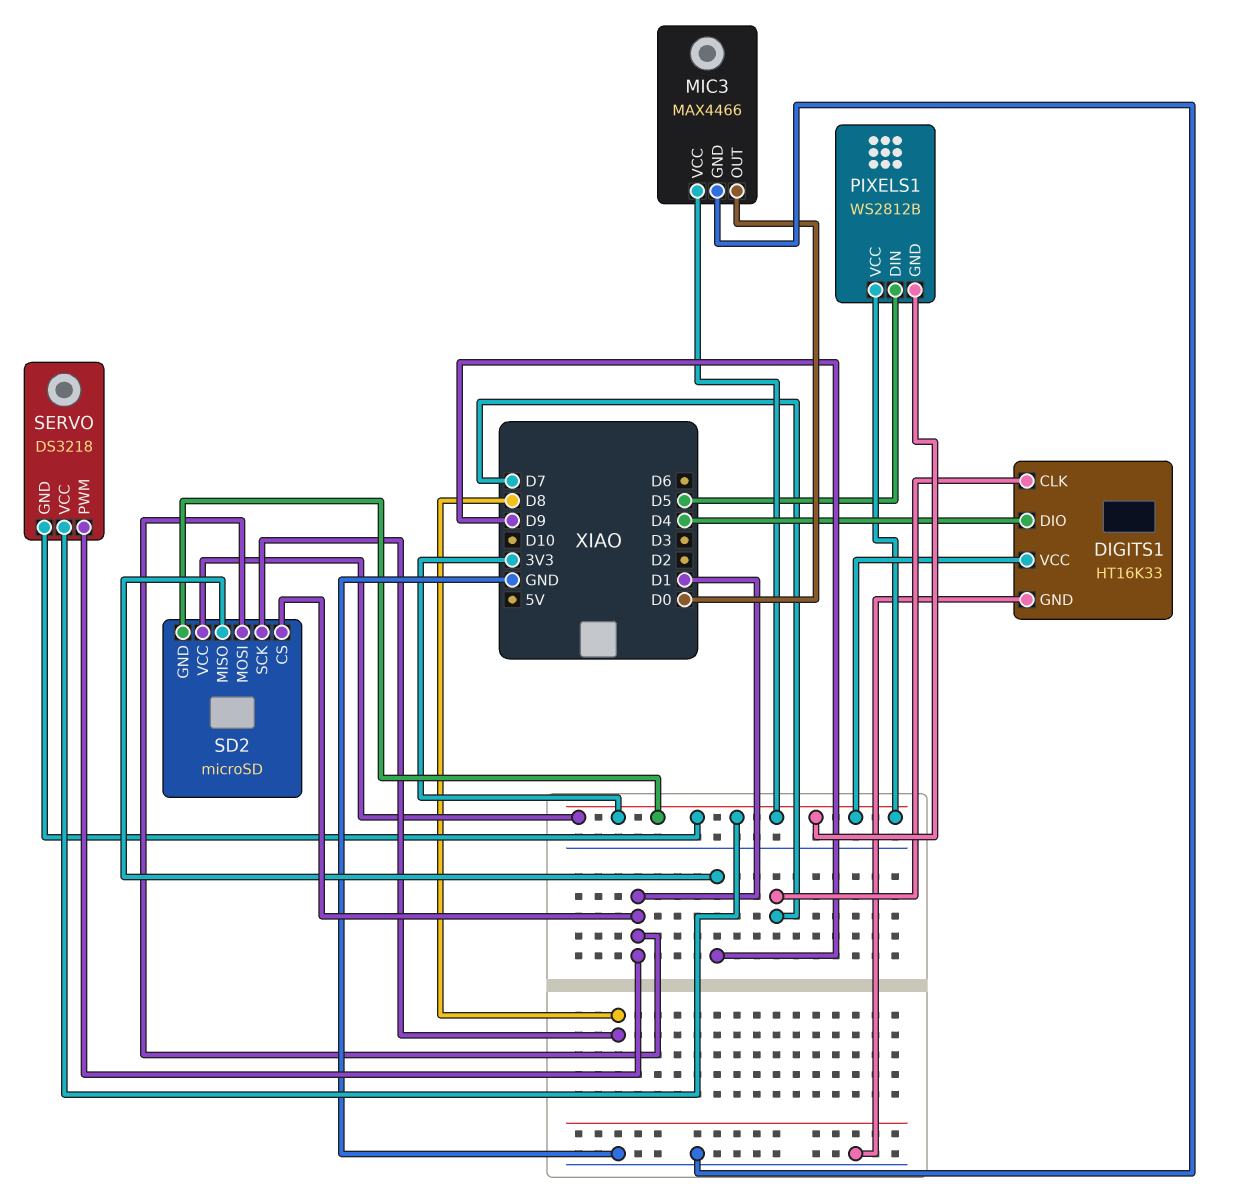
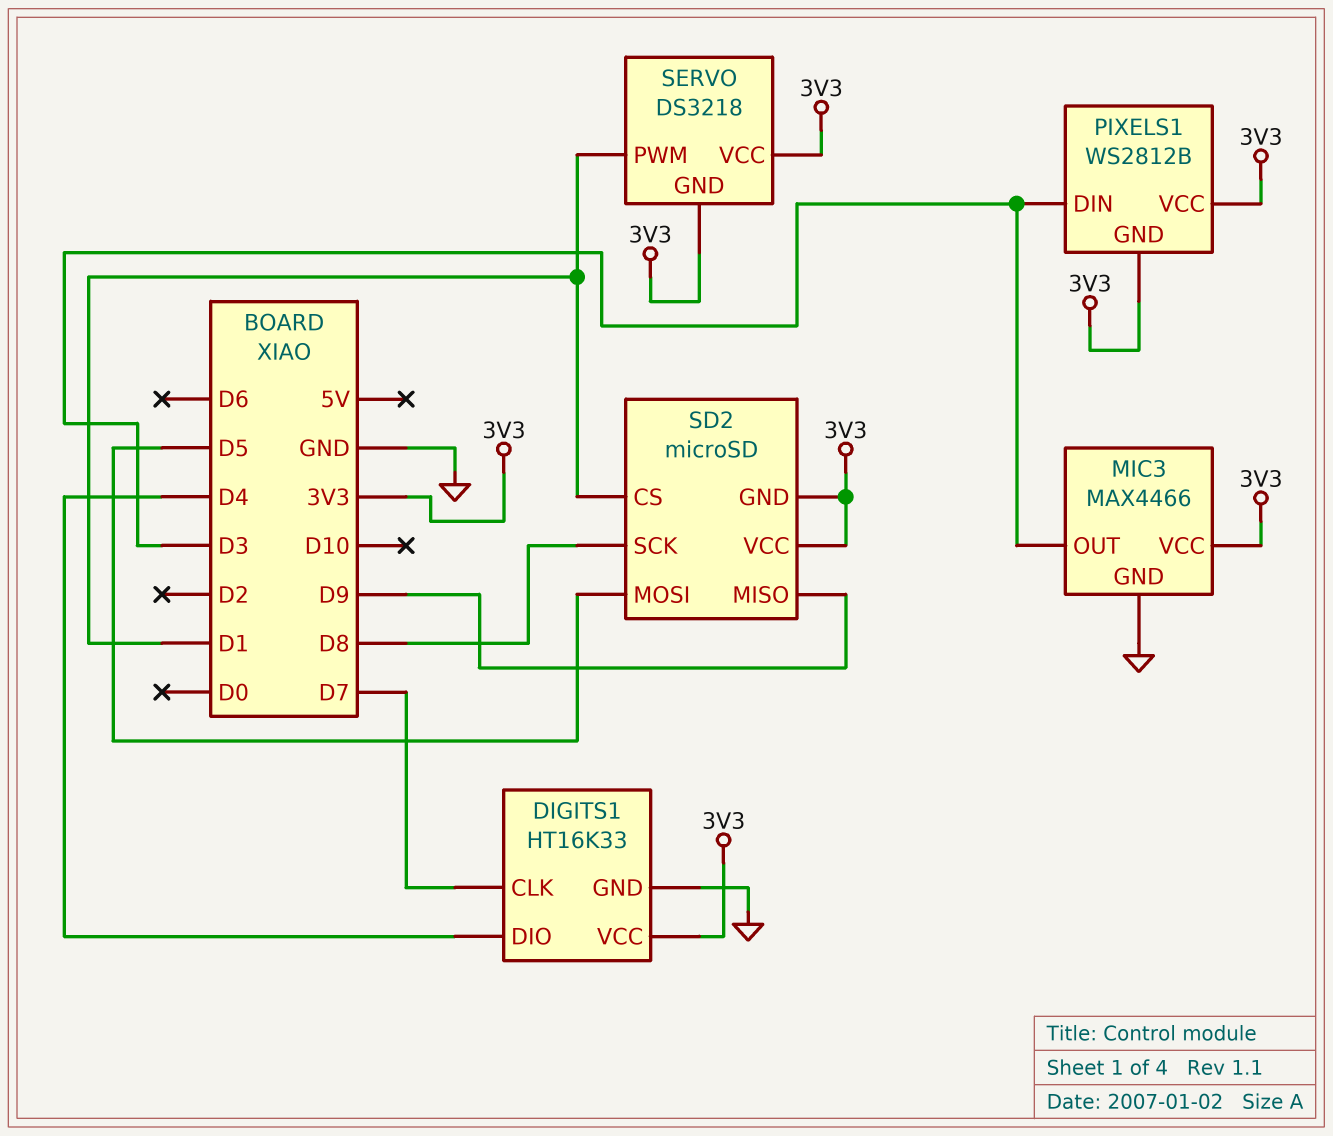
MIC3 pin OUT: D0 -> D3
PIXELS1 pin DIN: D5 -> D3
SD2 pin MOSI: D1 -> D5

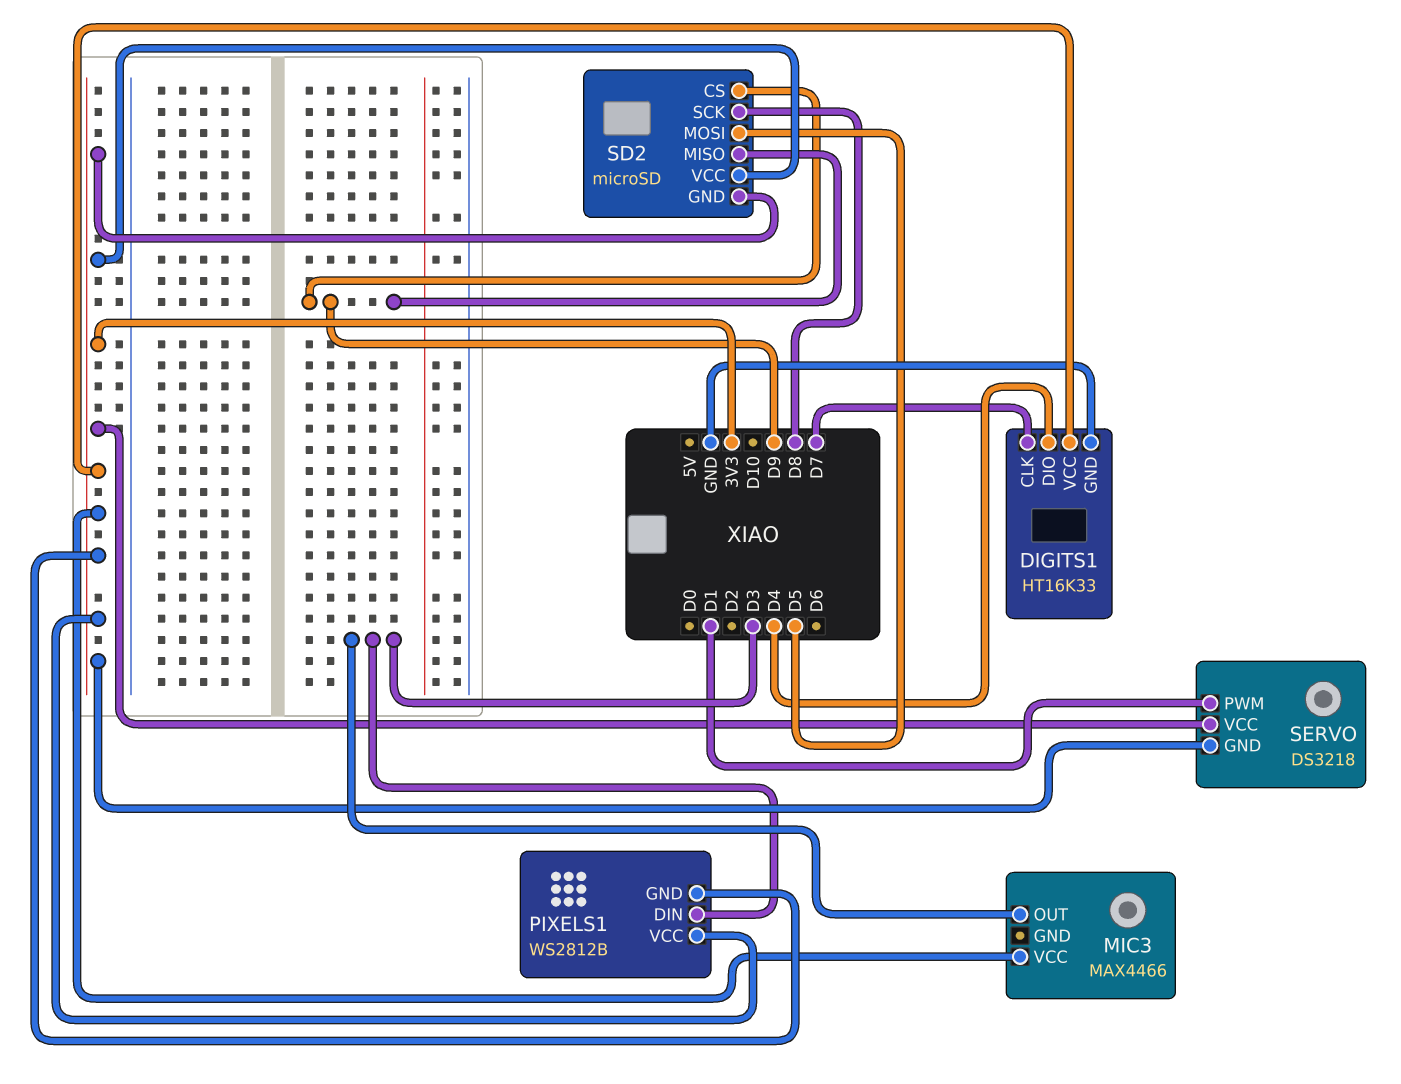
MIC3 pin GND: GND -> none
SD2 pin CS: D1 -> D9

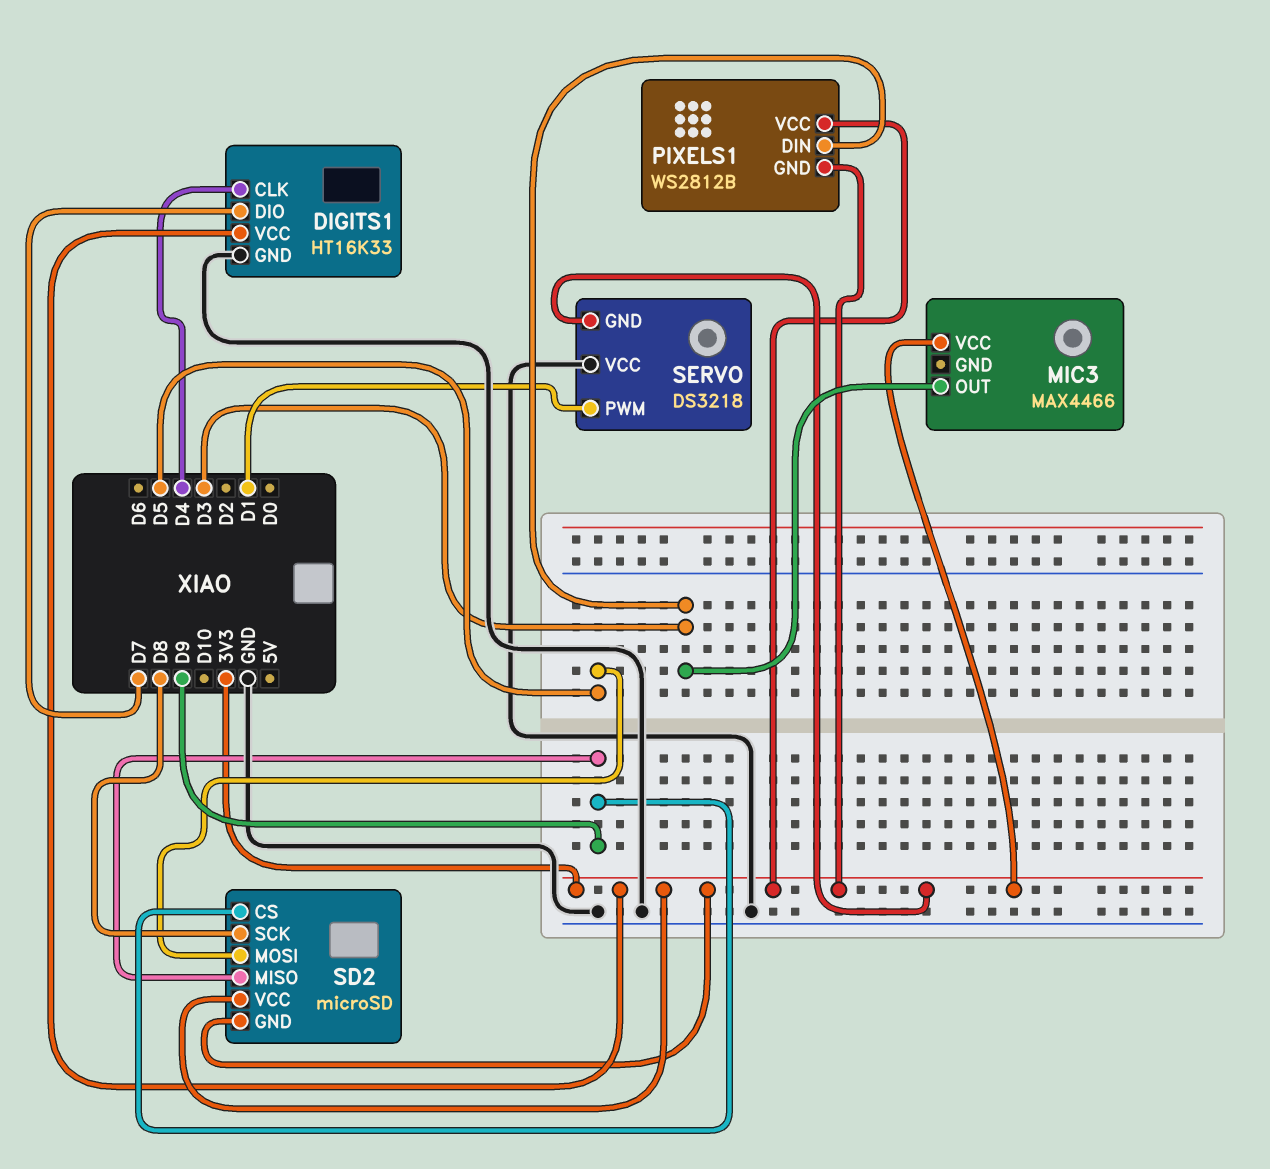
DIGITS1 pin CLK: D7 -> D4
DIGITS1 pin DIO: D4 -> D7
SERVO pin VCC: 3V3 -> GND

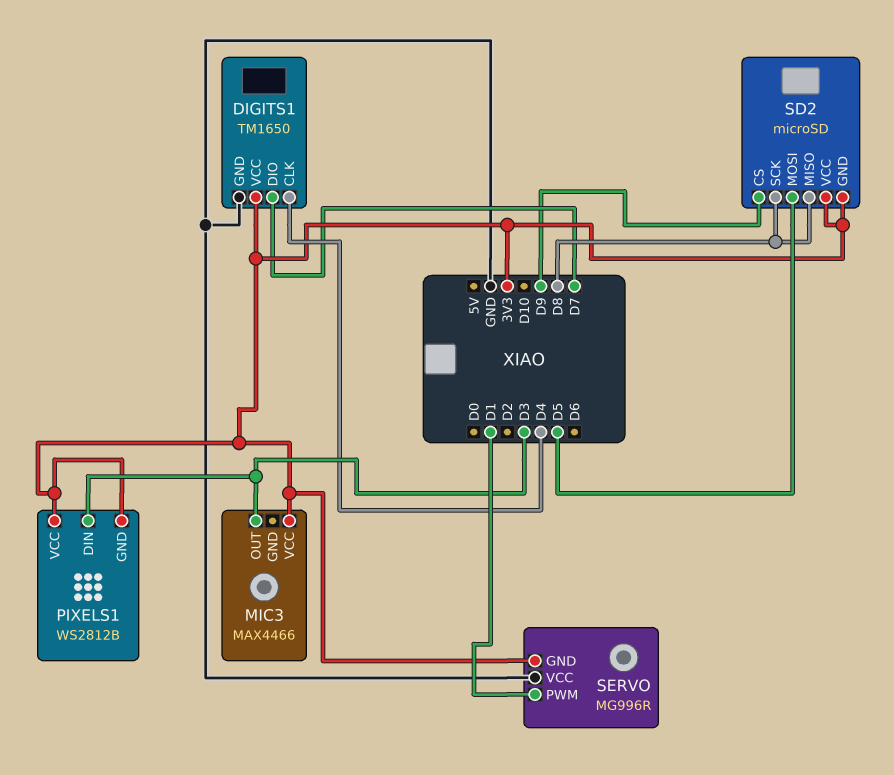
DIGITS1: HT16K33 -> TM1650
SD2 pin MISO: D9 -> D8
SERVO: DS3218 -> MG996R

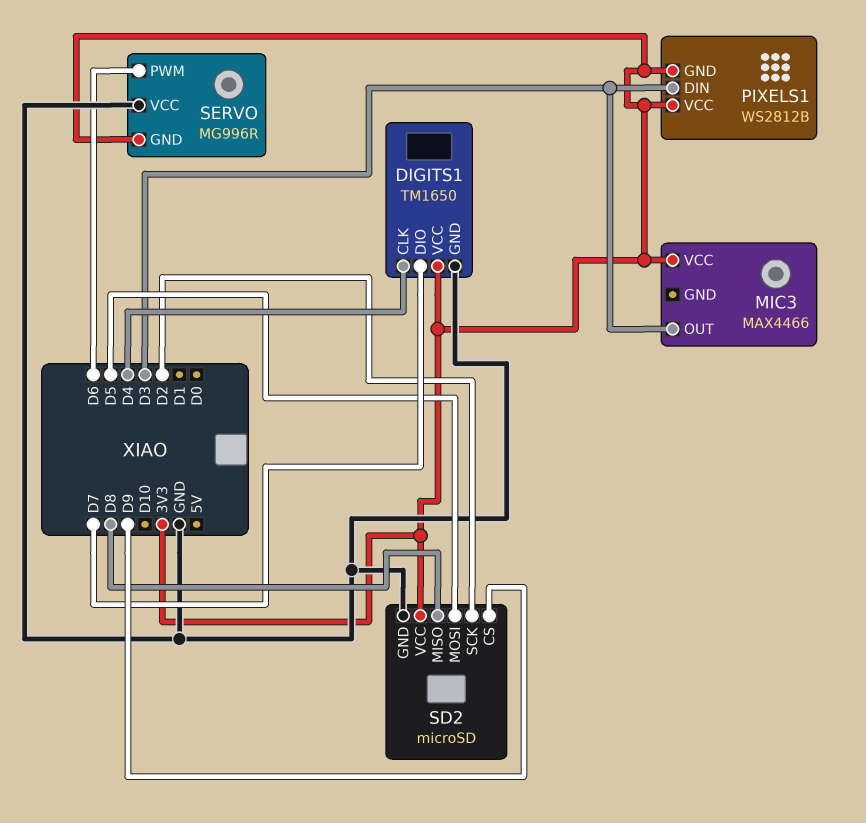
SD2 pin GND: 3V3 -> GND
SD2 pin SCK: D8 -> D2
SERVO pin PWM: D1 -> D6

